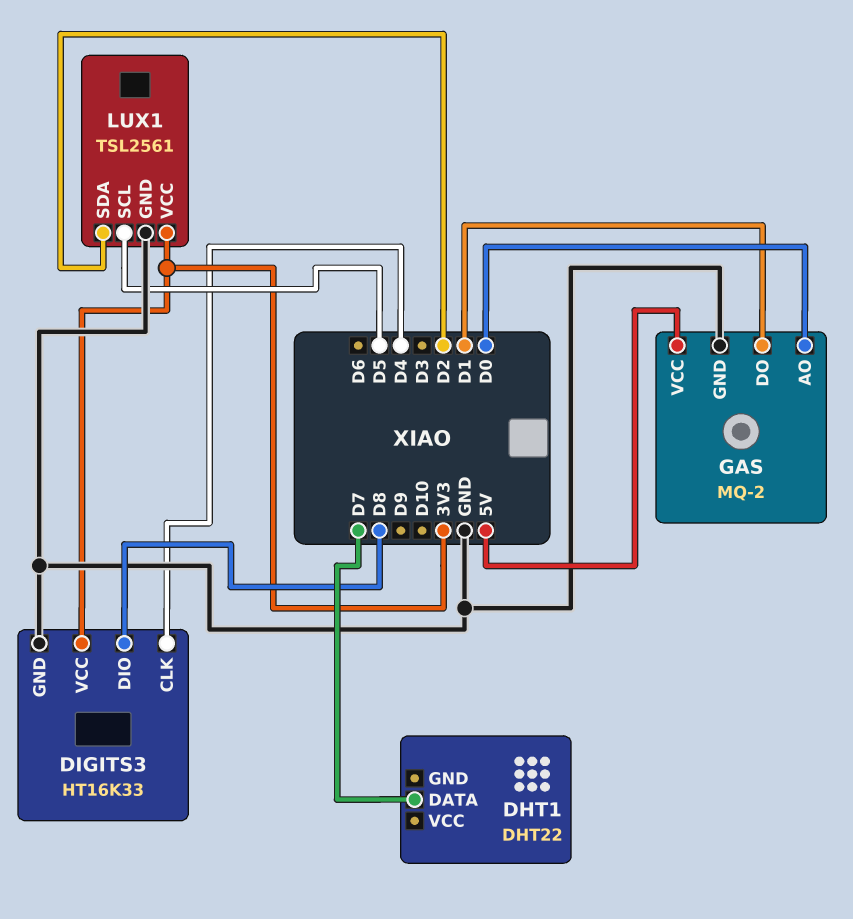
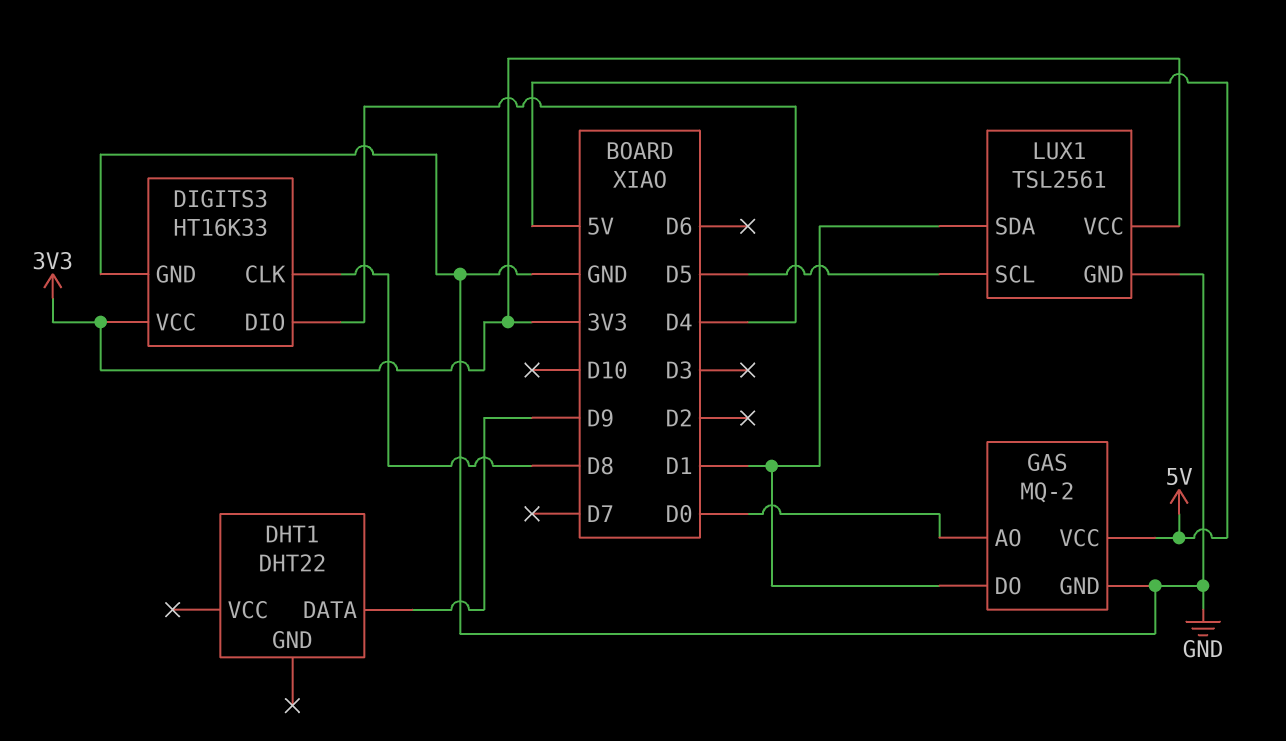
DHT1 pin DATA: D7 -> D9
DIGITS3 pin CLK: D4 -> D8
DIGITS3 pin DIO: D8 -> D4
LUX1 pin SDA: D2 -> D1

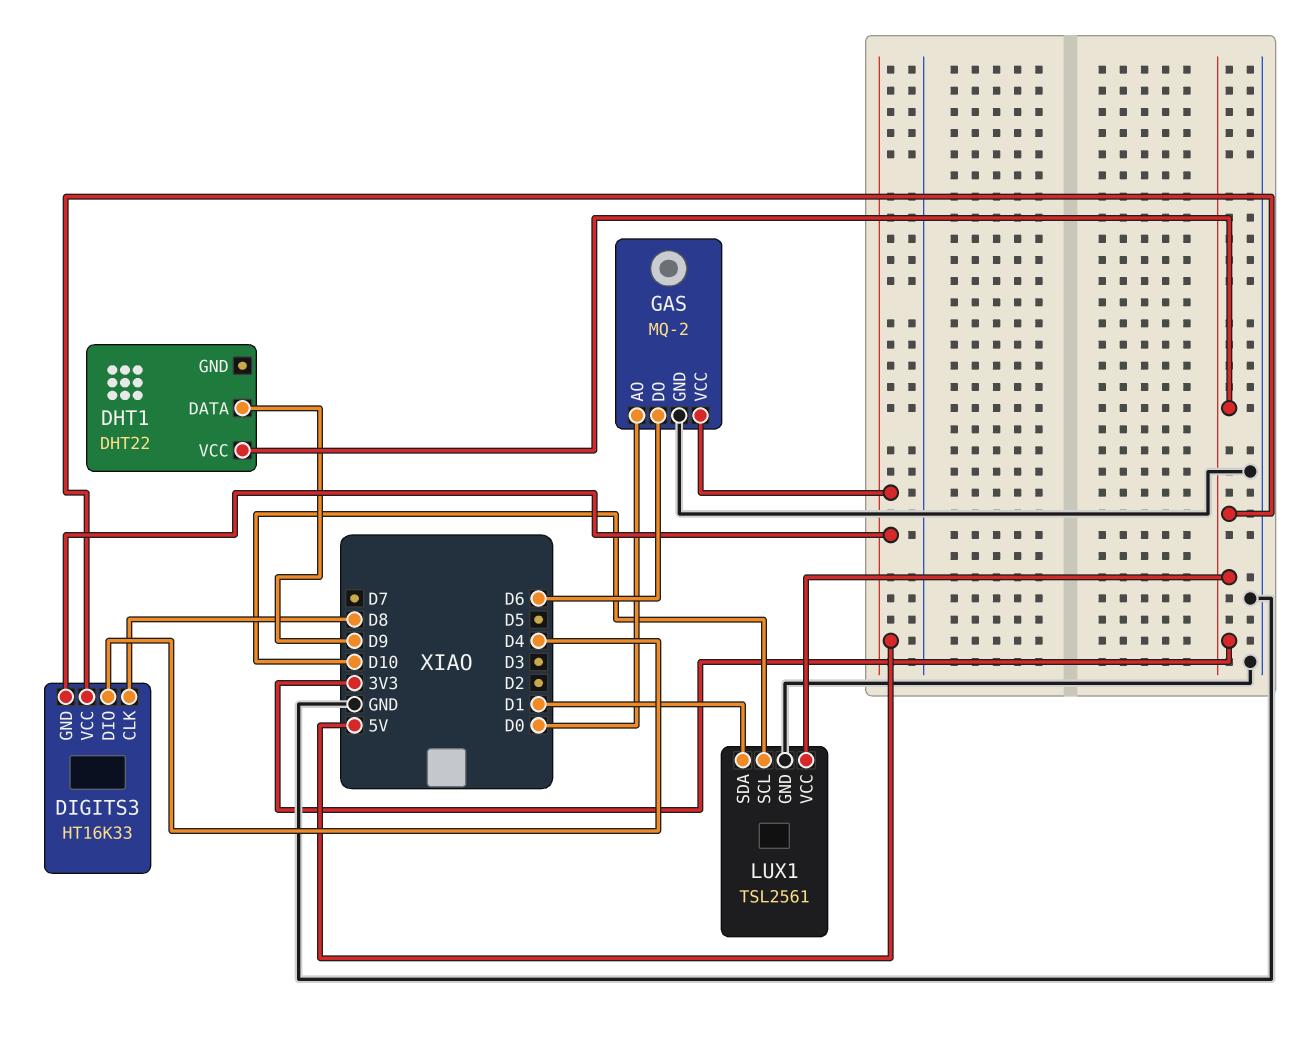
DHT1 pin VCC: none -> 3V3
DIGITS3 pin GND: GND -> 5V
GAS pin DO: D1 -> D6
LUX1 pin SCL: D5 -> D10

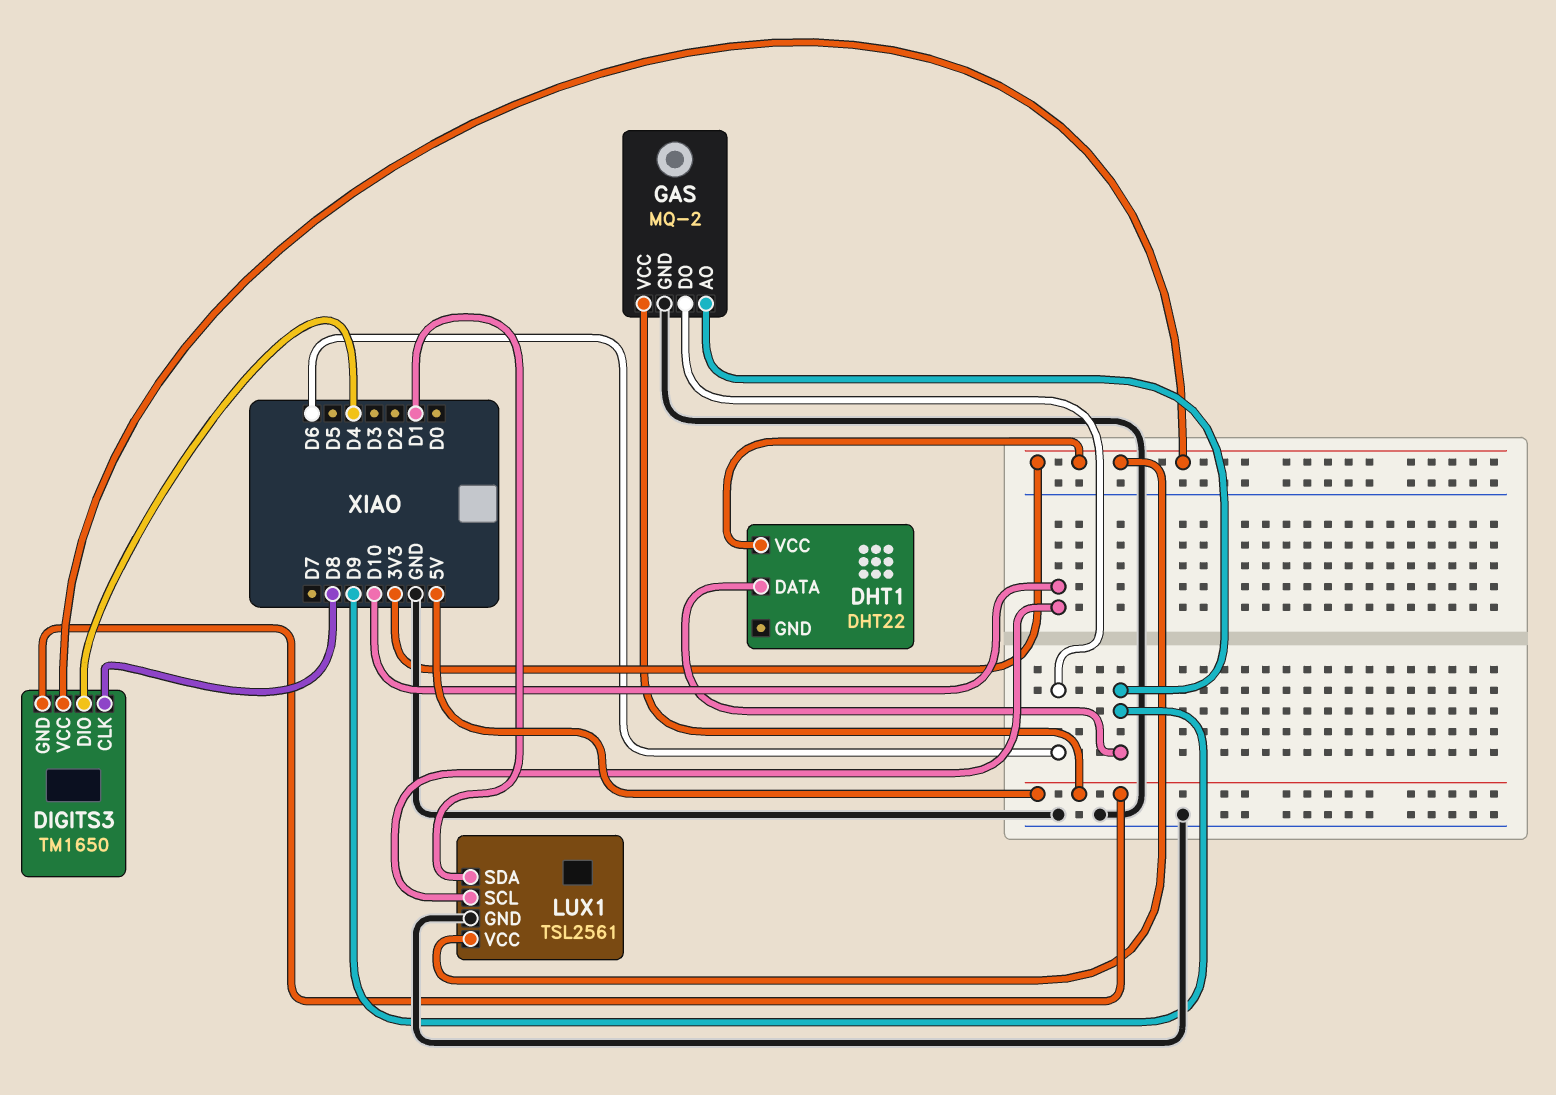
DIGITS3: HT16K33 -> TM1650
GAS pin AO: D0 -> D9

